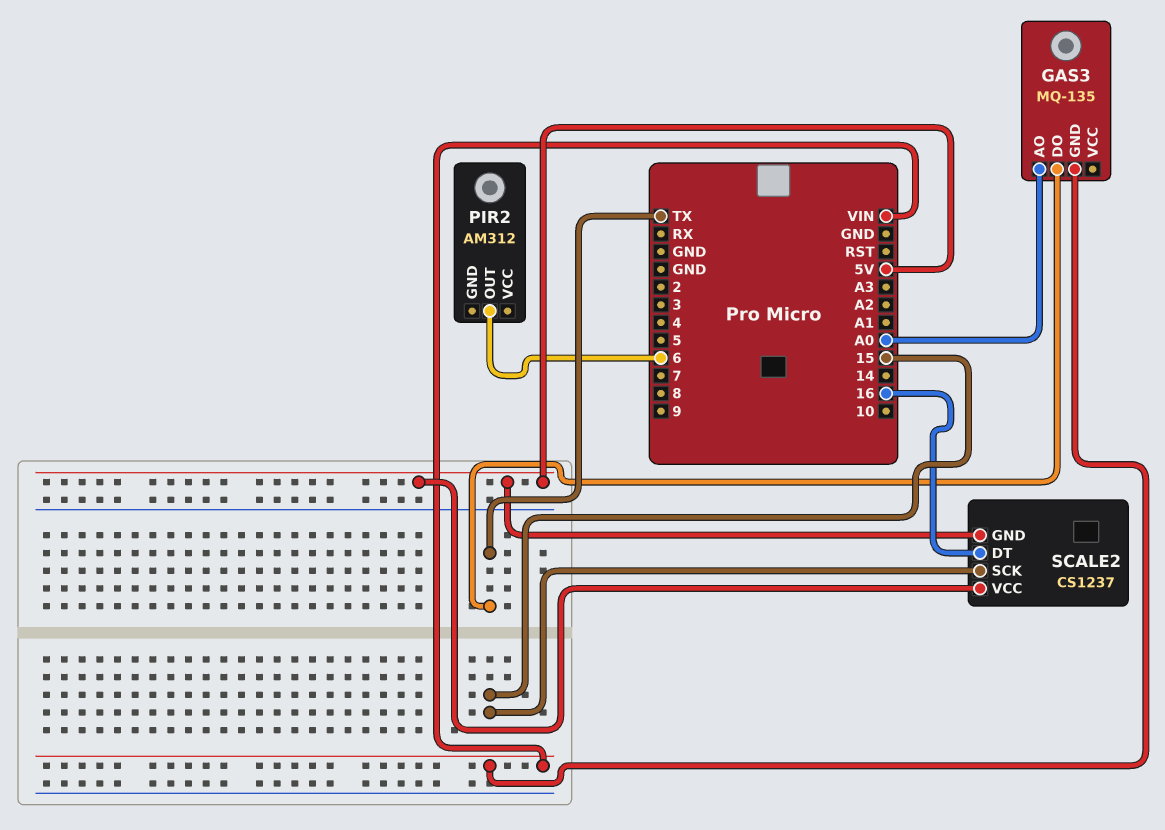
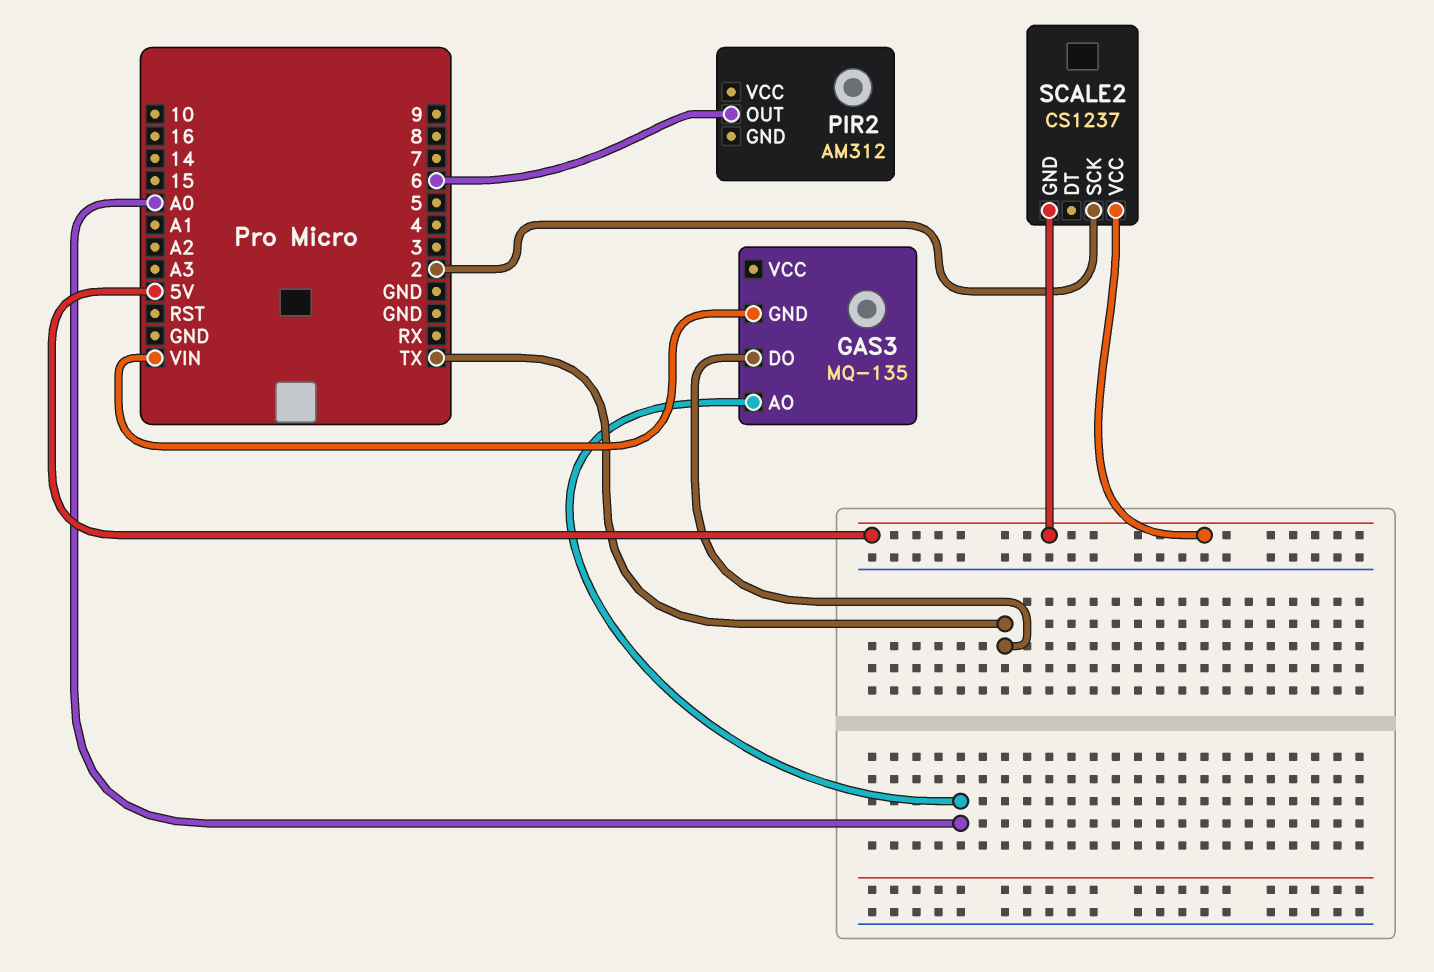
SCALE2 pin DT: 16 -> none
SCALE2 pin SCK: 15 -> 2

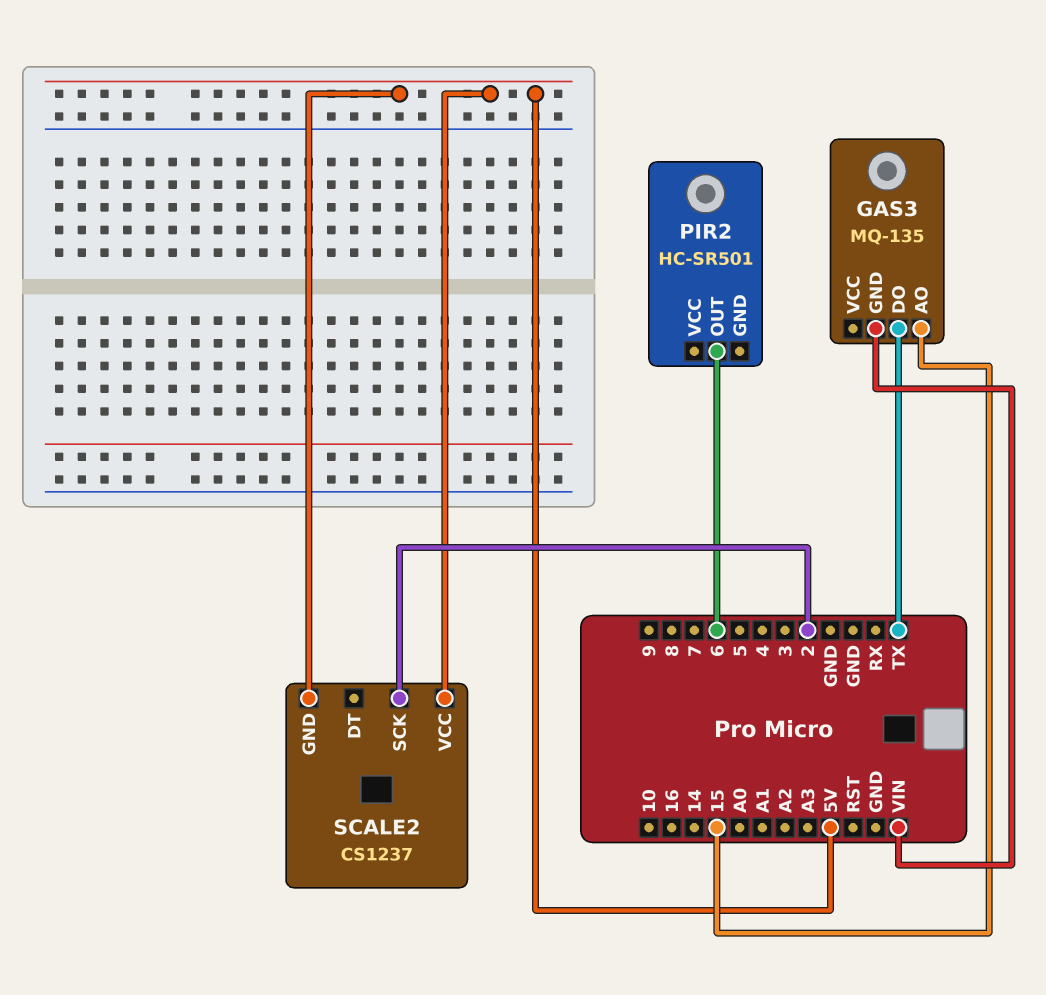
GAS3 pin AO: A0 -> 15
PIR2: AM312 -> HC-SR501

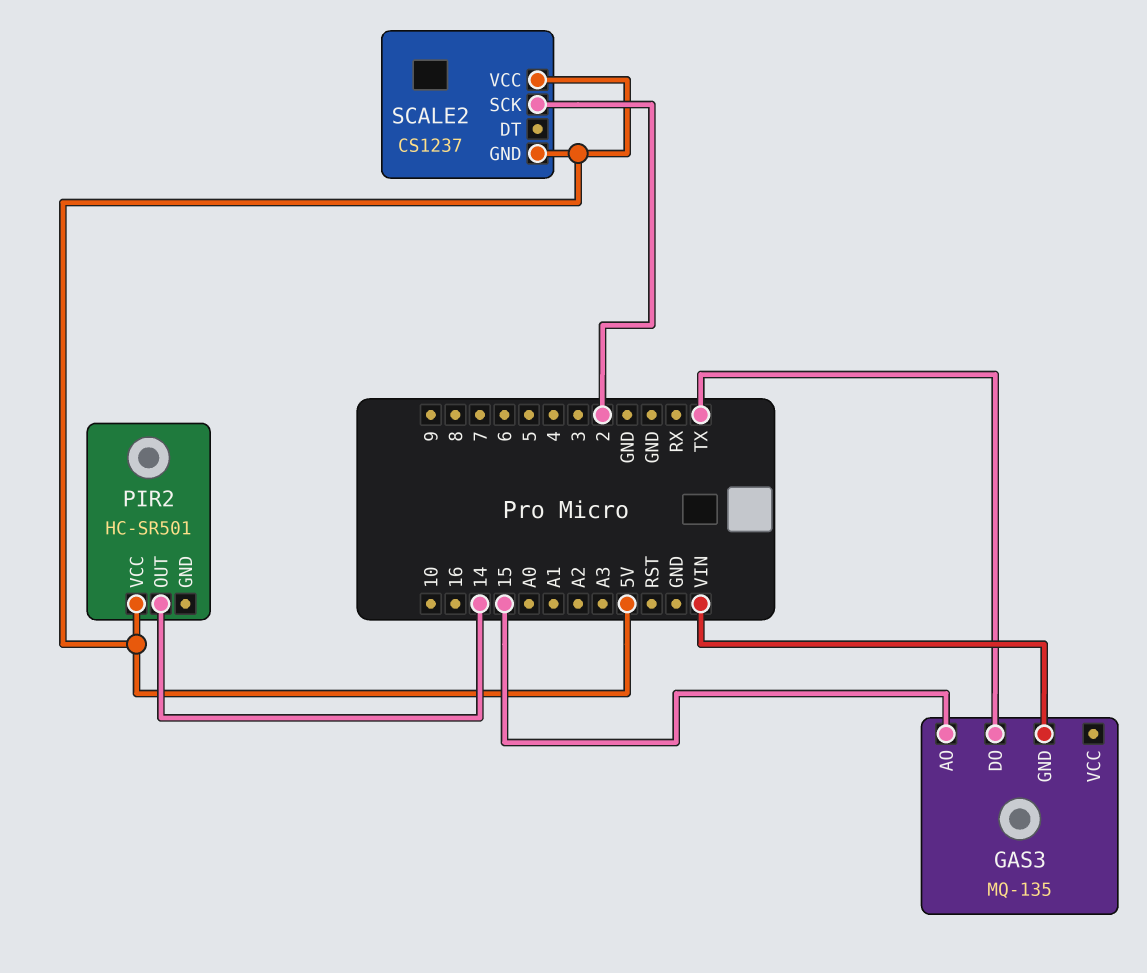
PIR2 pin OUT: 6 -> 14
PIR2 pin VCC: none -> 5V

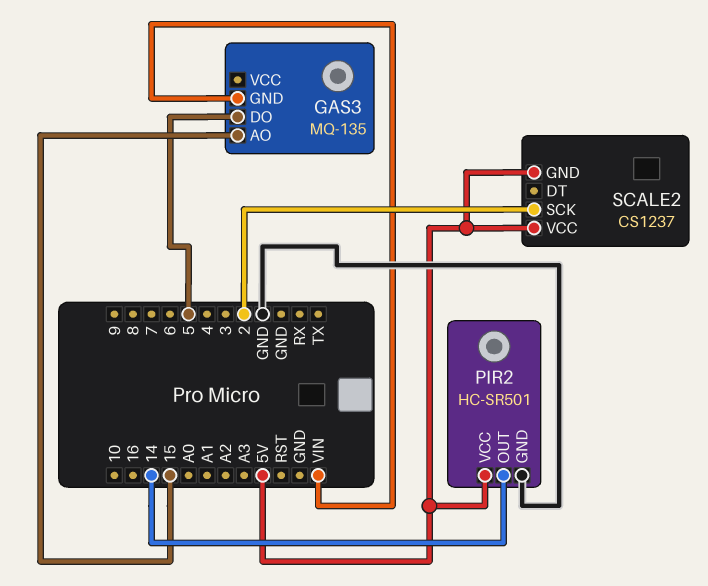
GAS3 pin DO: TX -> 5
PIR2 pin GND: none -> GND

